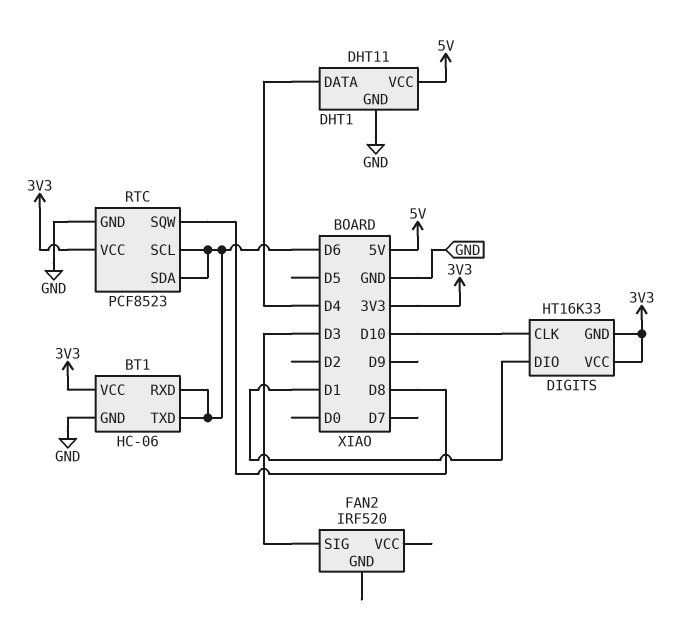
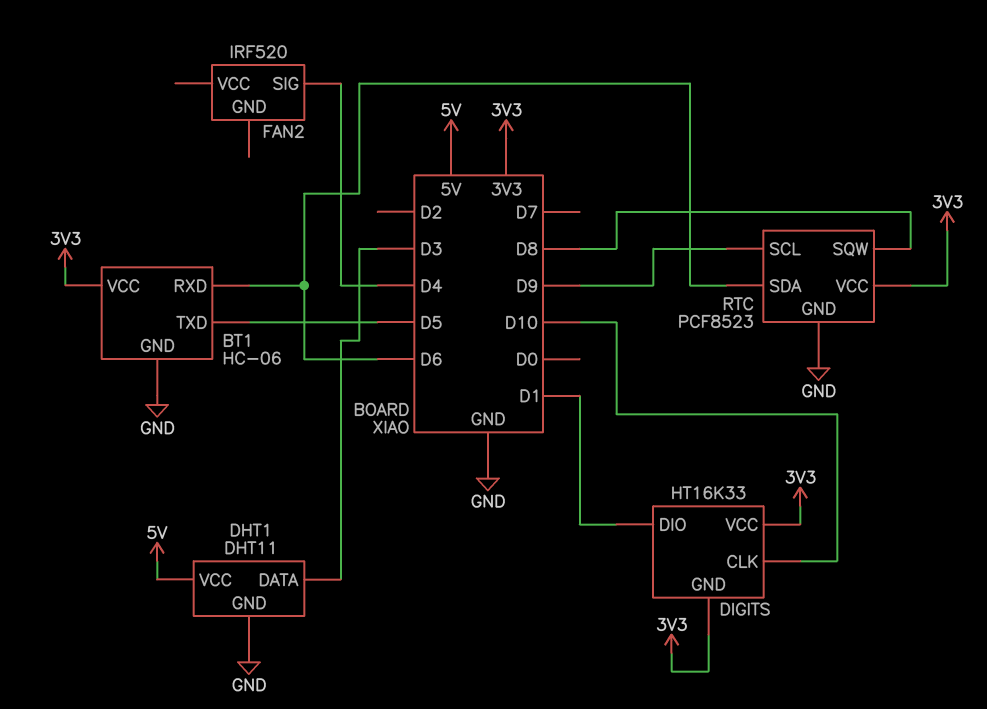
BT1 pin TXD: D6 -> D5
DHT1 pin DATA: D4 -> D3
FAN2 pin SIG: D3 -> D4
RTC pin SCL: D6 -> D9

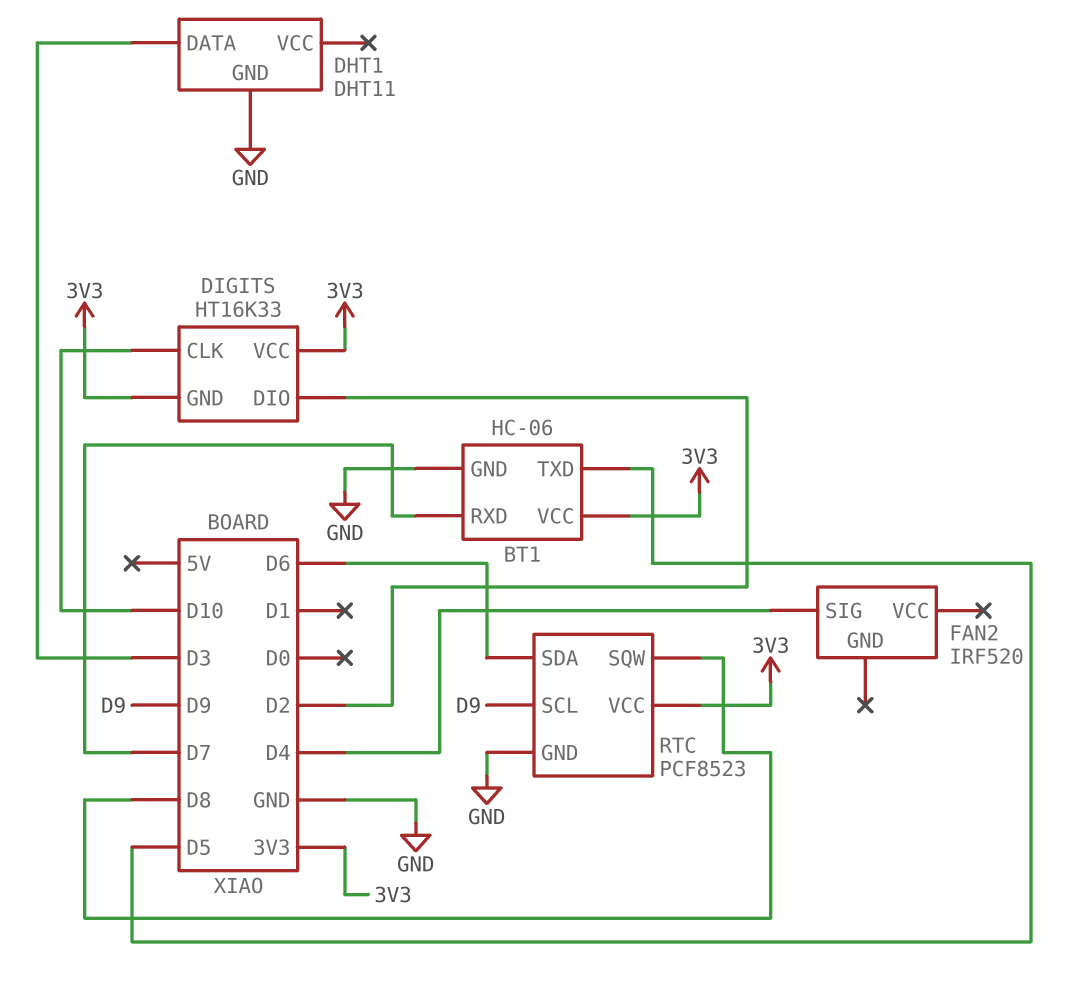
BT1 pin RXD: D6 -> D7
DHT1 pin VCC: 5V -> none
DIGITS pin DIO: D1 -> D2

